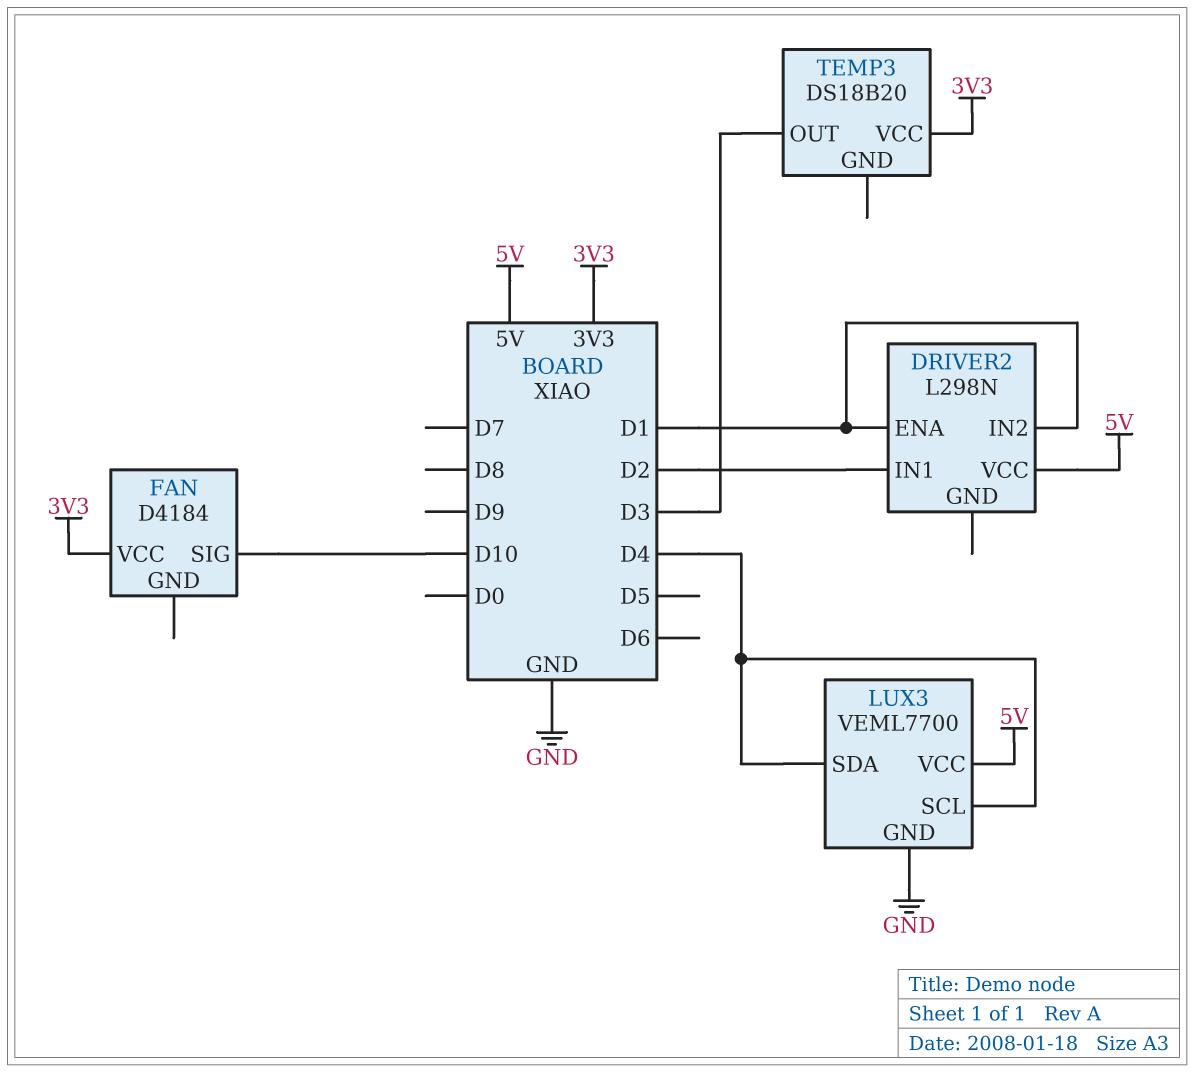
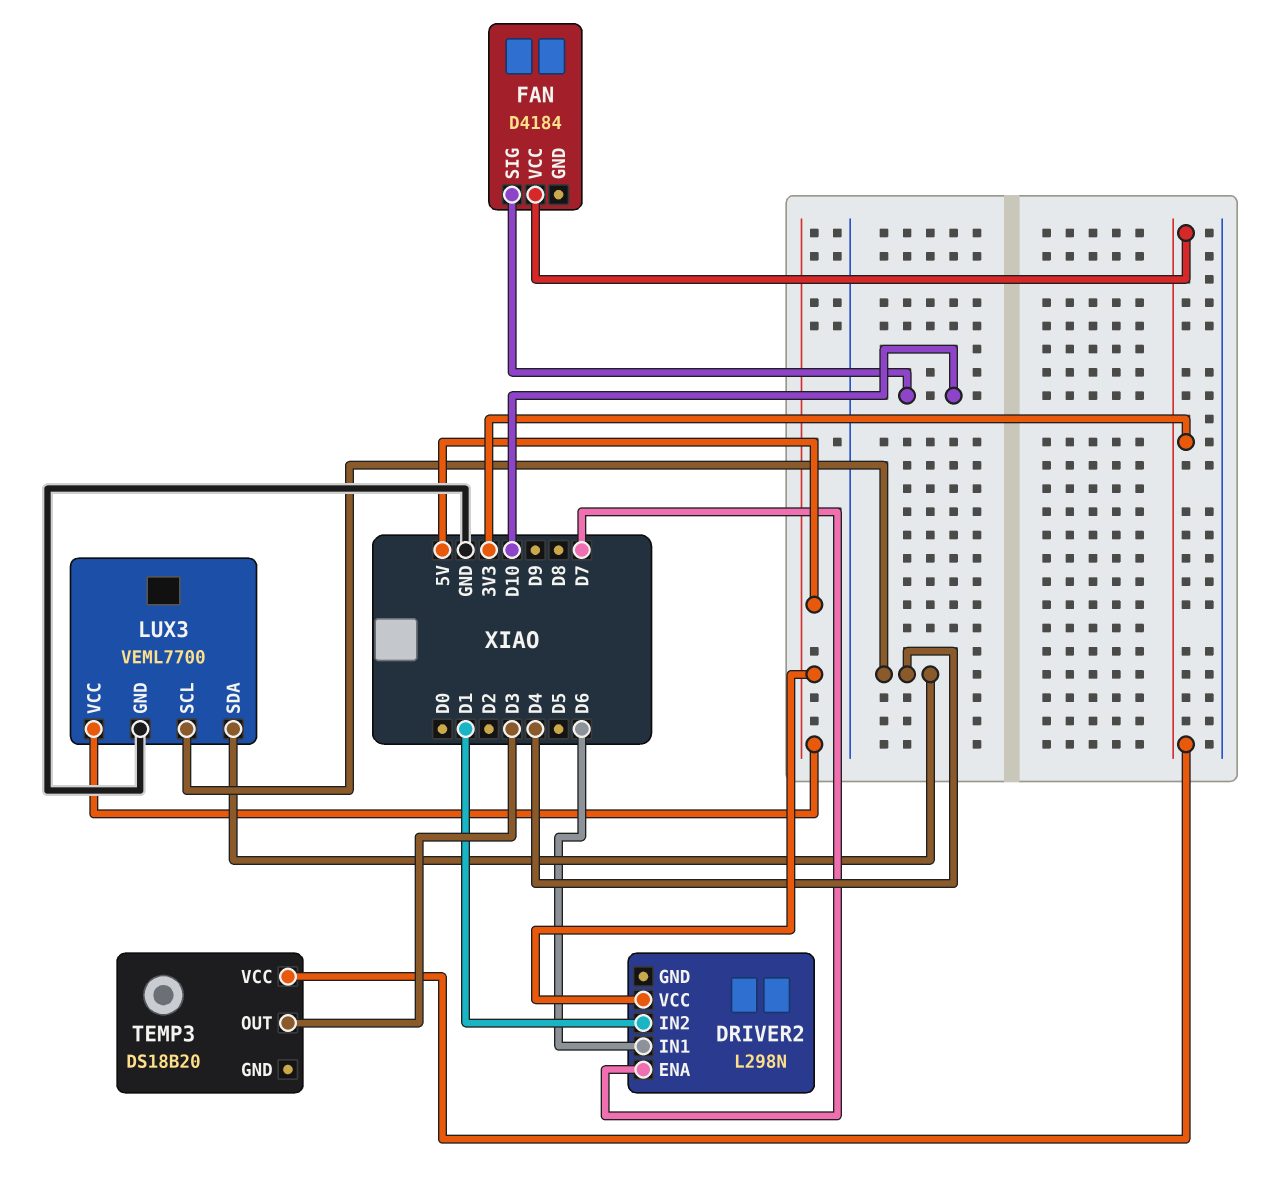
DRIVER2 pin ENA: D1 -> D7
DRIVER2 pin IN1: D2 -> D6

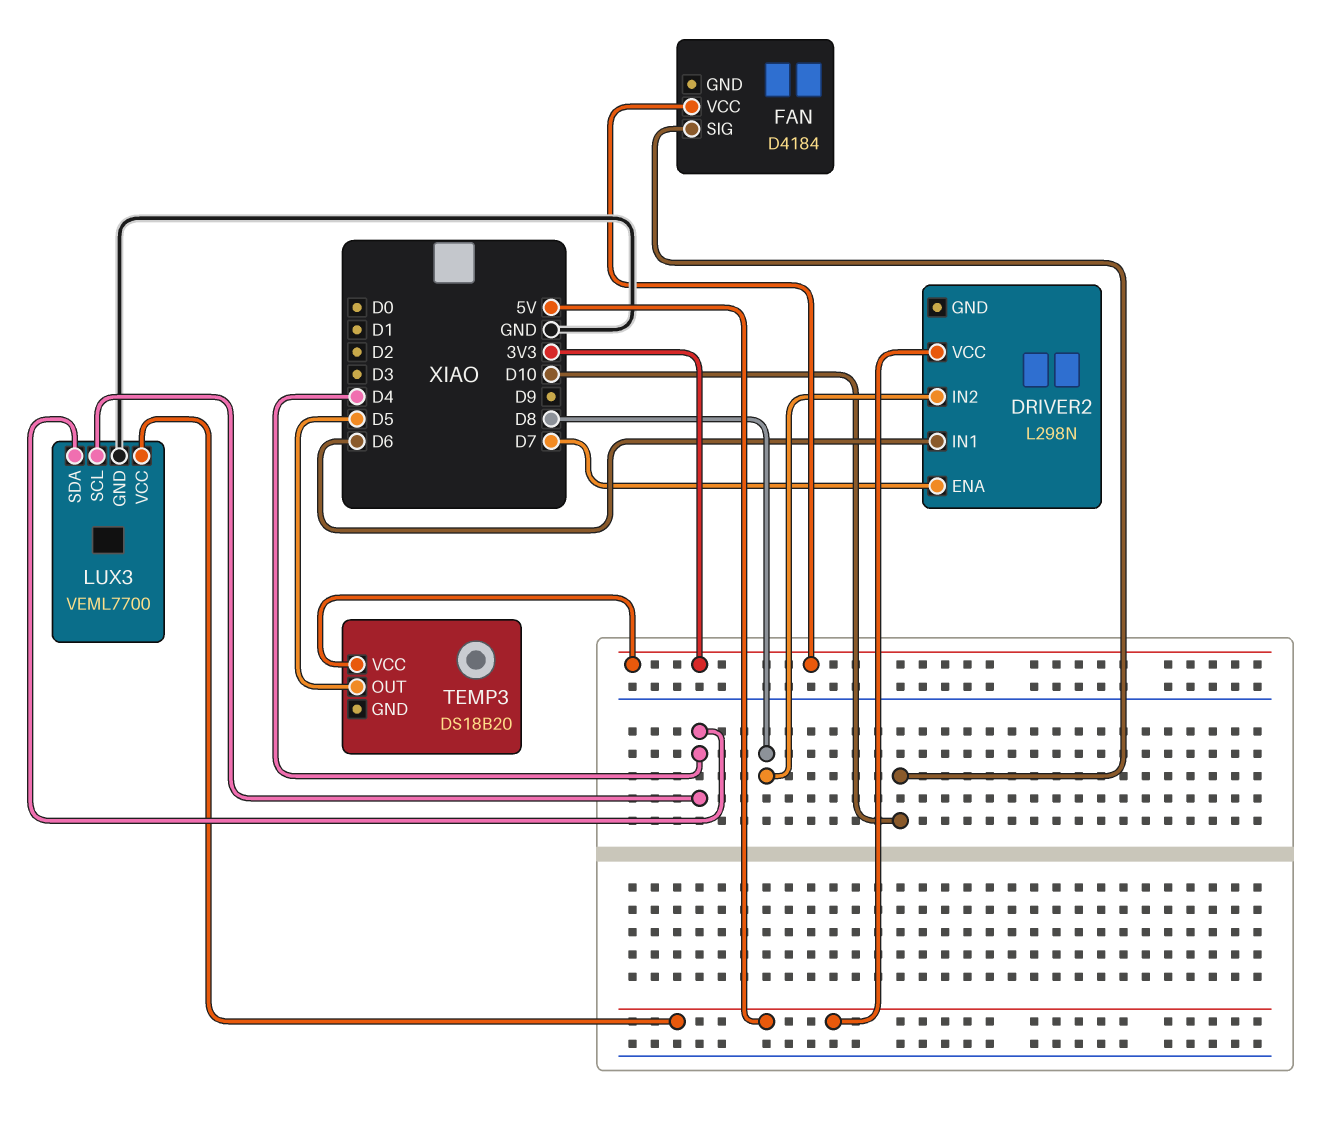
DRIVER2 pin IN2: D1 -> D8
TEMP3 pin OUT: D3 -> D5

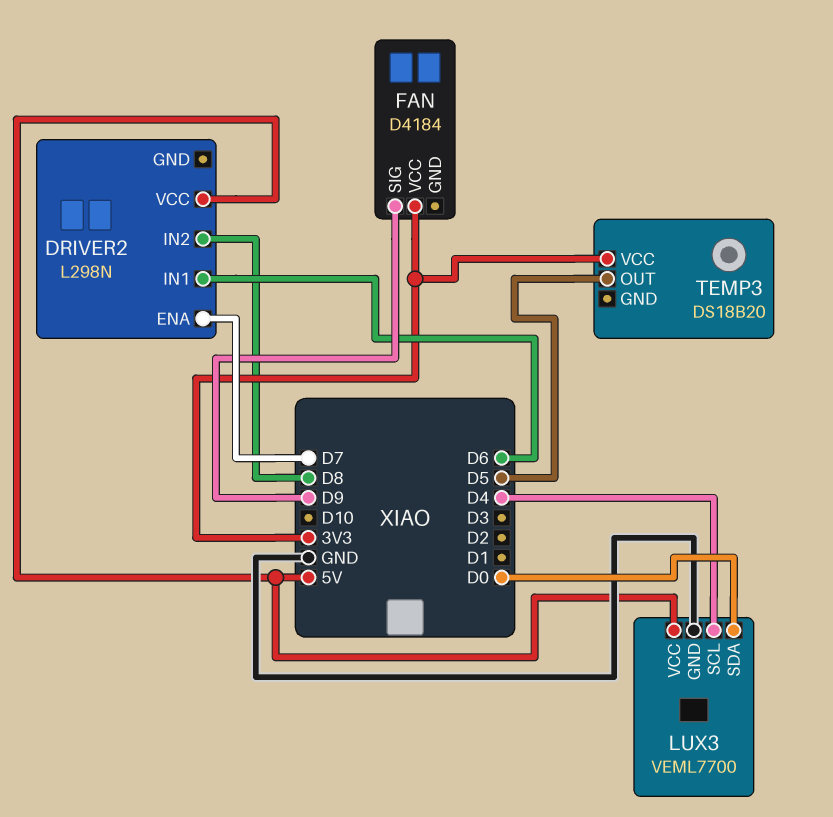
FAN pin SIG: D10 -> D9
LUX3 pin SDA: D4 -> D0

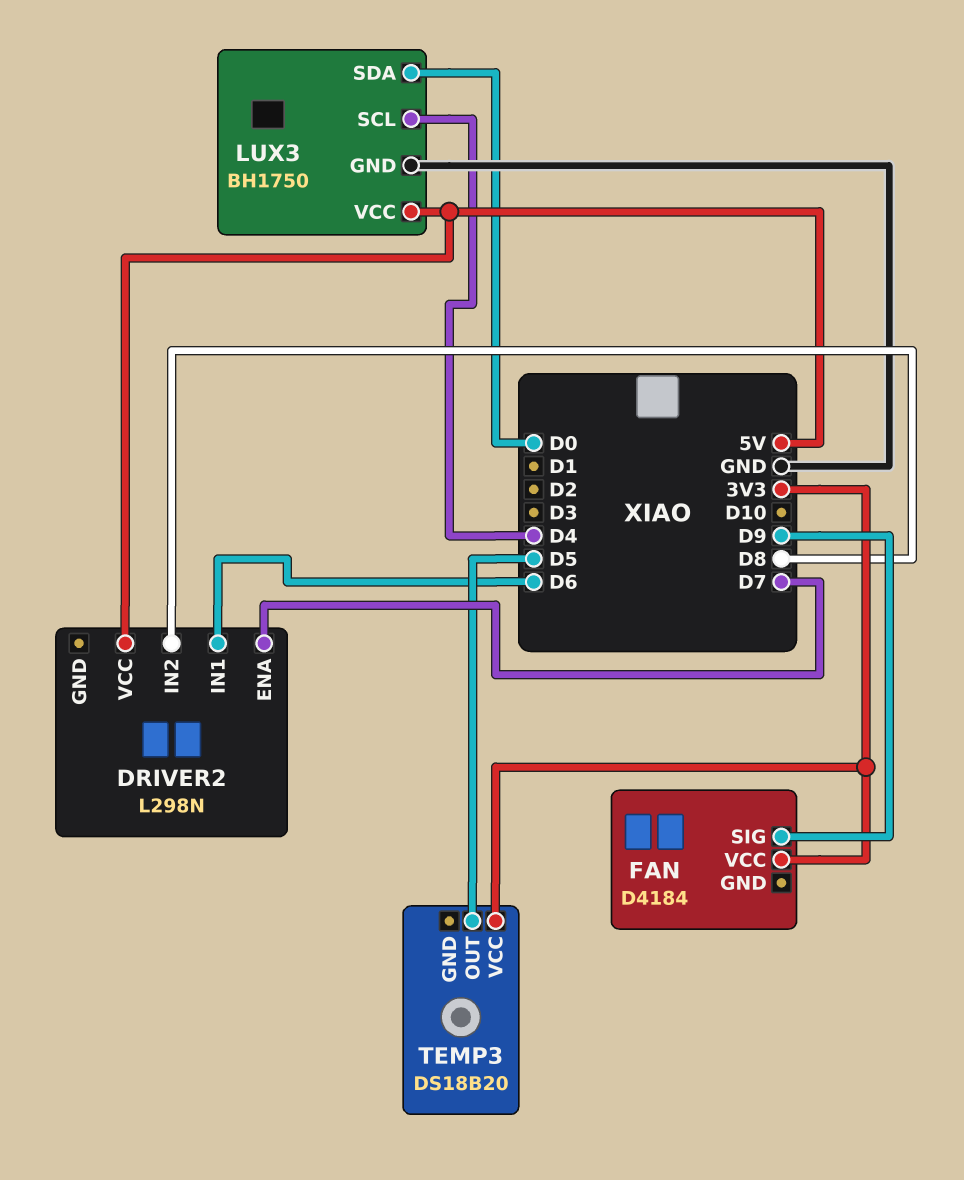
LUX3: VEML7700 -> BH1750

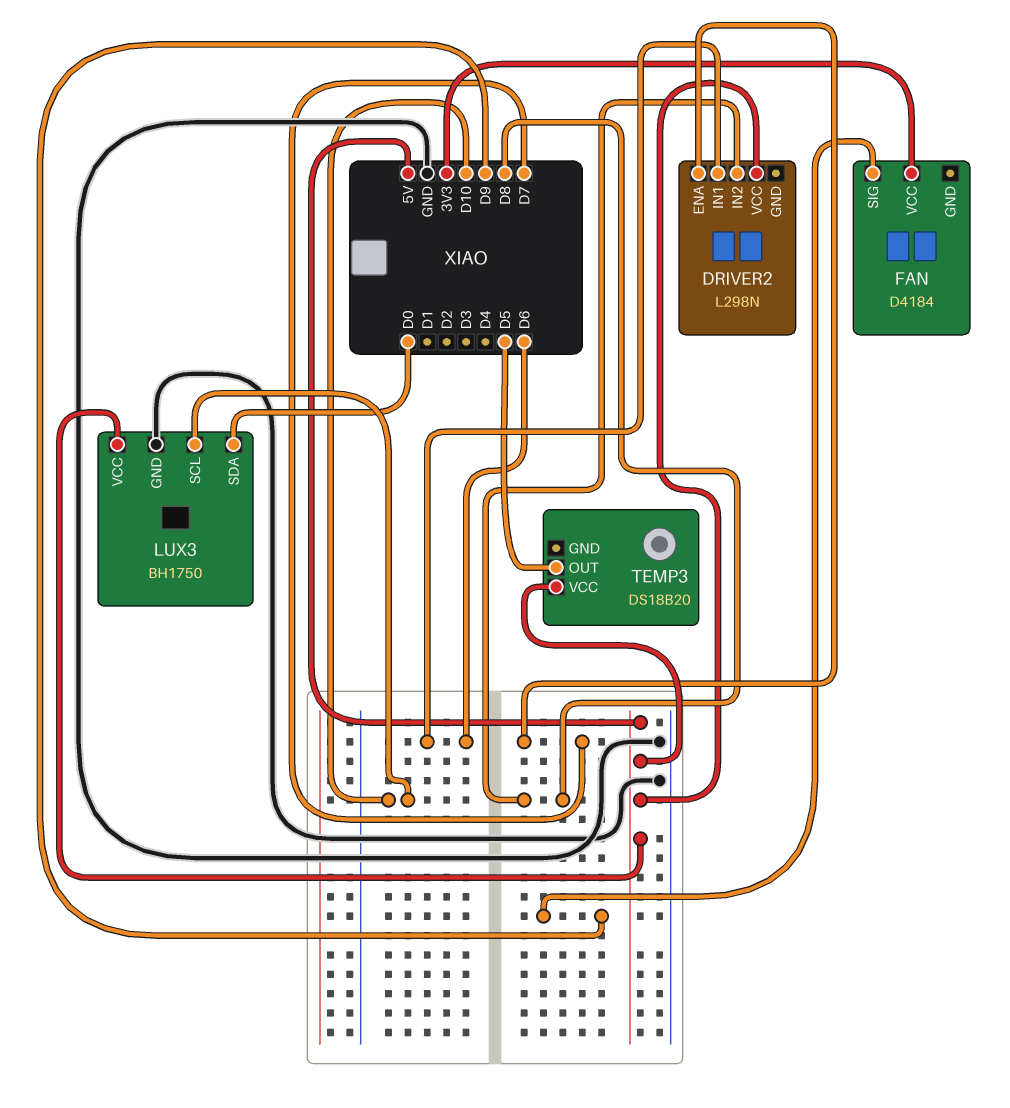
LUX3 pin SCL: D4 -> D10
TEMP3 pin VCC: 3V3 -> 5V

